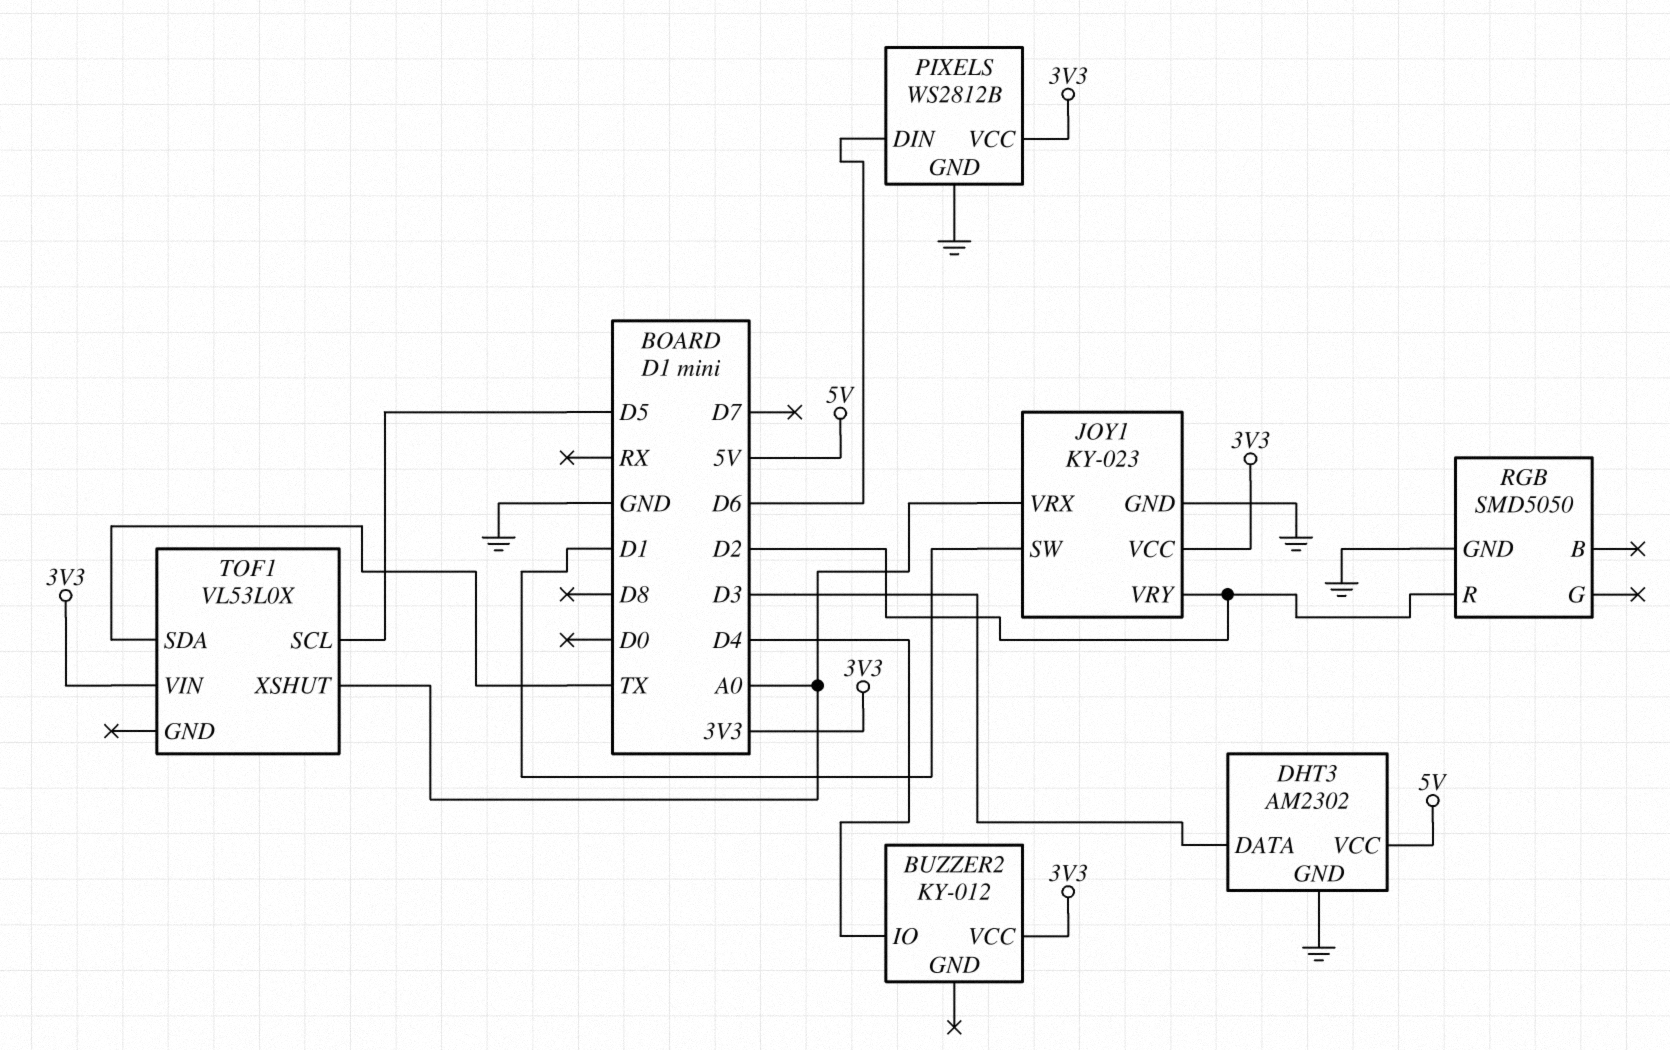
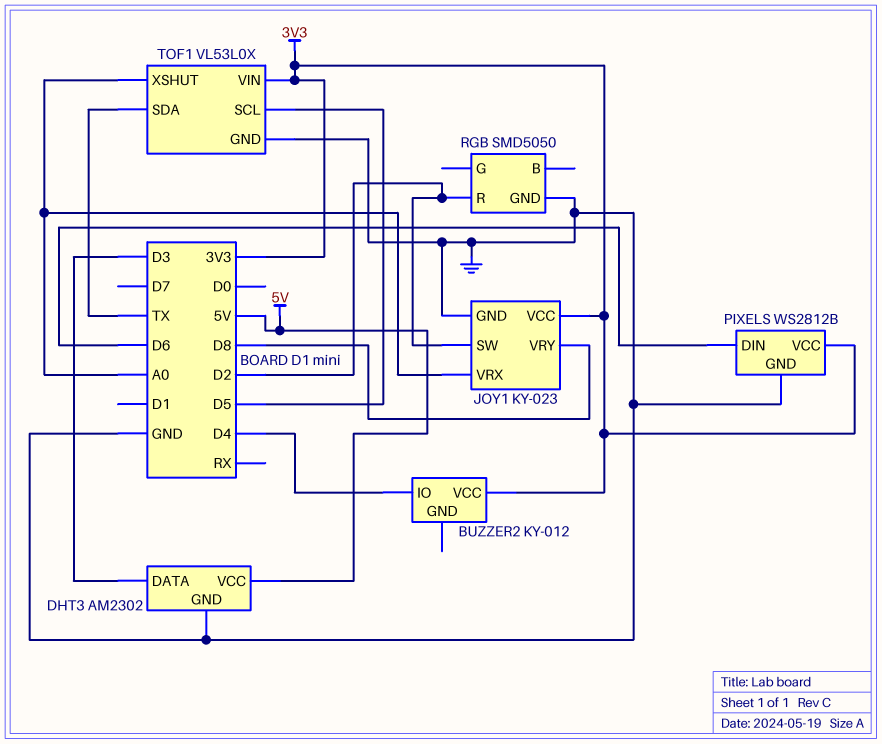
JOY1 pin SW: D1 -> D2
JOY1 pin VRY: D2 -> D8
TOF1 pin GND: none -> GND

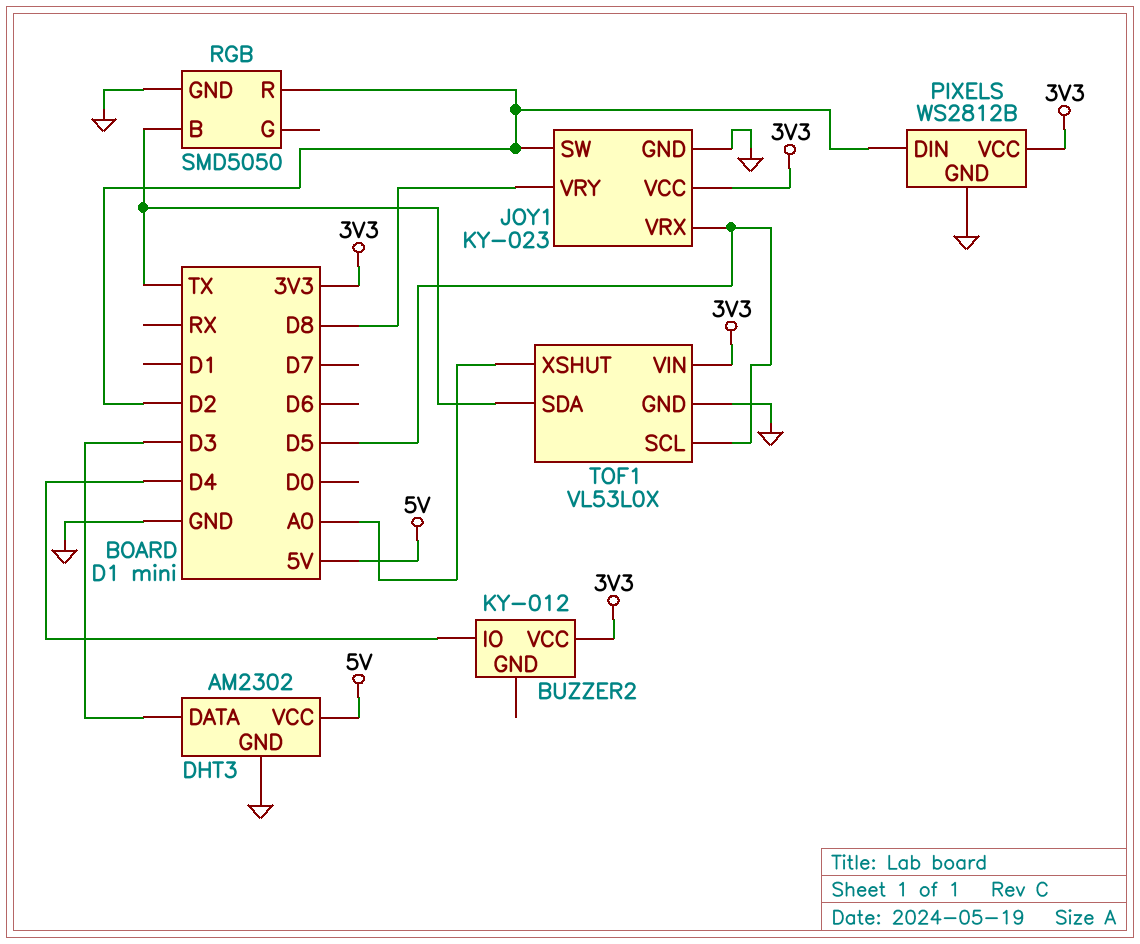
JOY1 pin VRX: A0 -> D5
PIXELS pin DIN: D6 -> D2
RGB pin B: none -> TX

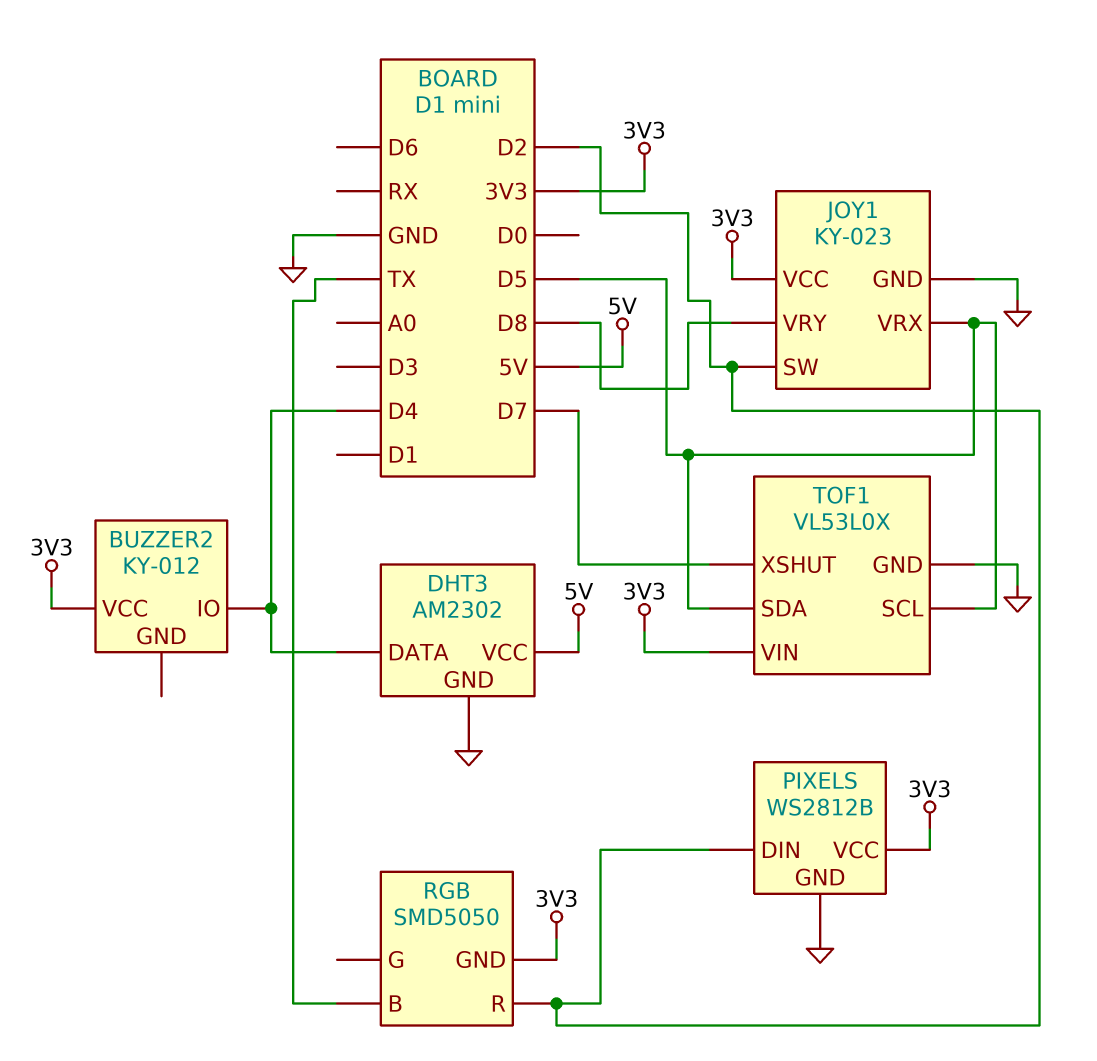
DHT3 pin DATA: D3 -> D4
RGB pin GND: GND -> 3V3
TOF1 pin SDA: TX -> D5
TOF1 pin XSHUT: A0 -> D7

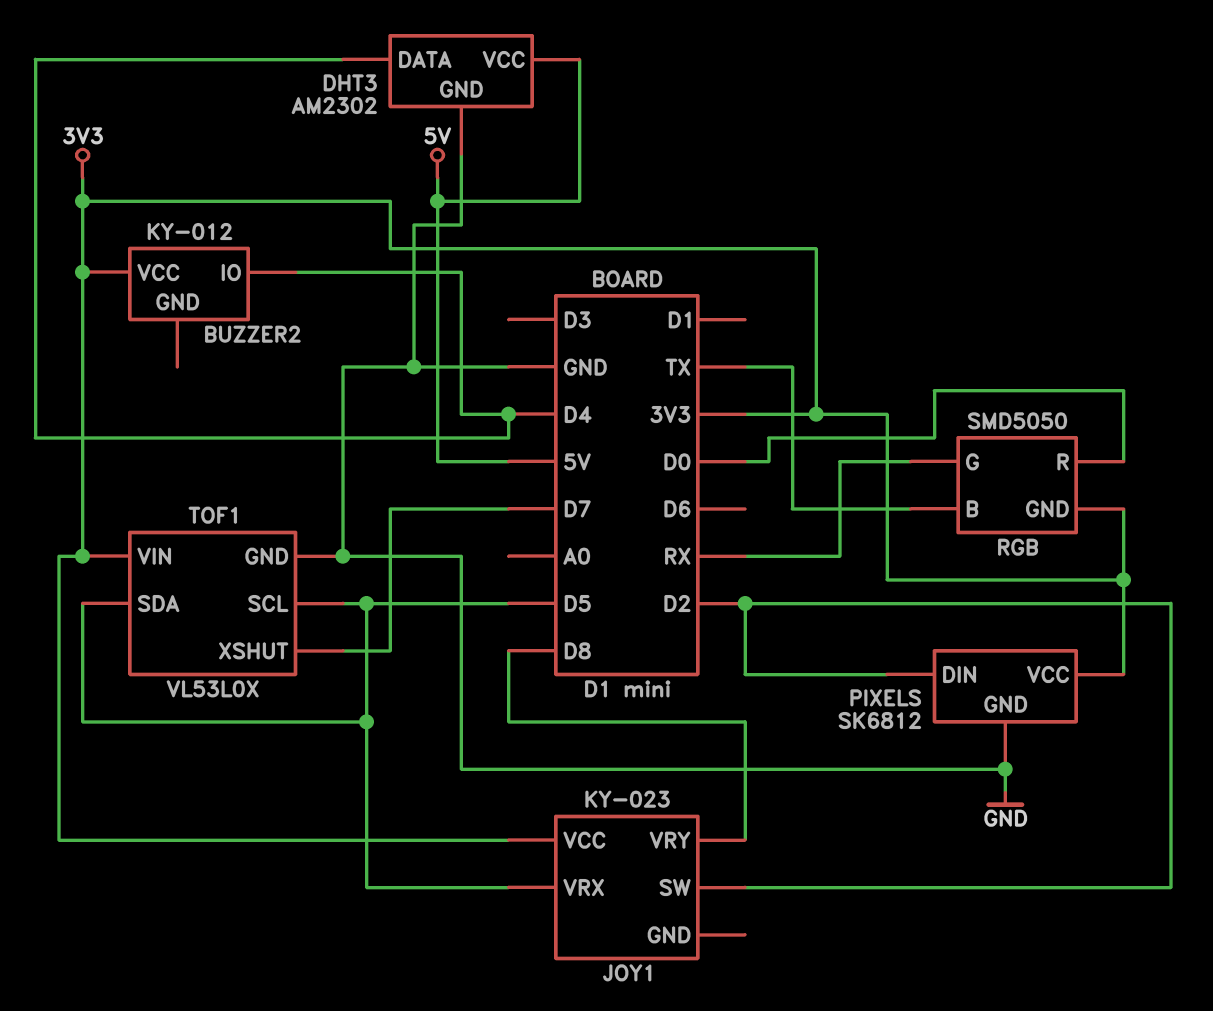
JOY1 pin GND: GND -> none
PIXELS: WS2812B -> SK6812
RGB pin G: none -> RX
RGB pin R: D2 -> D0

